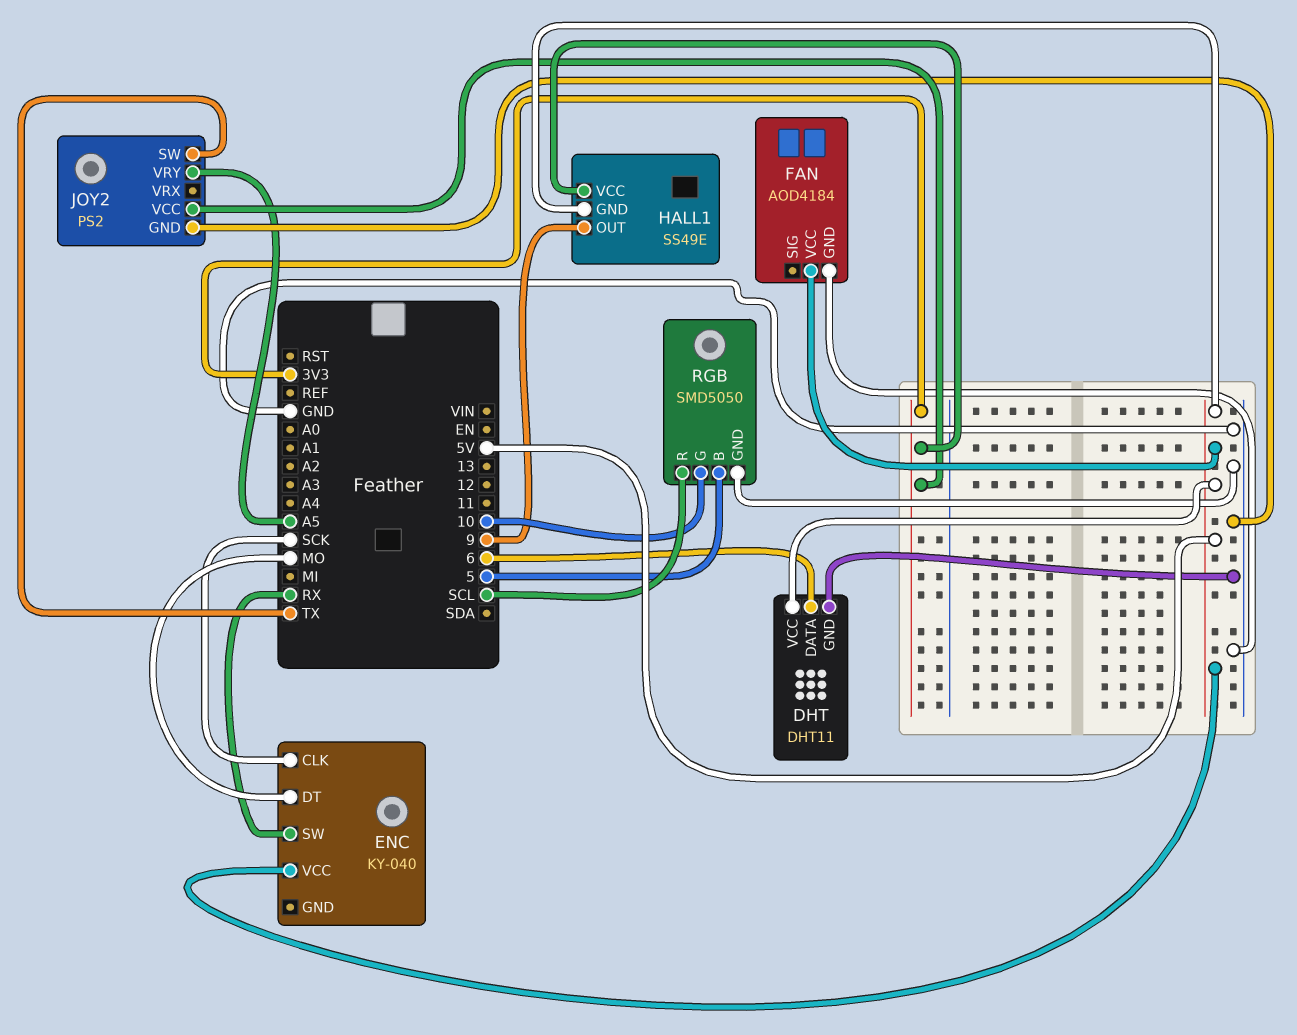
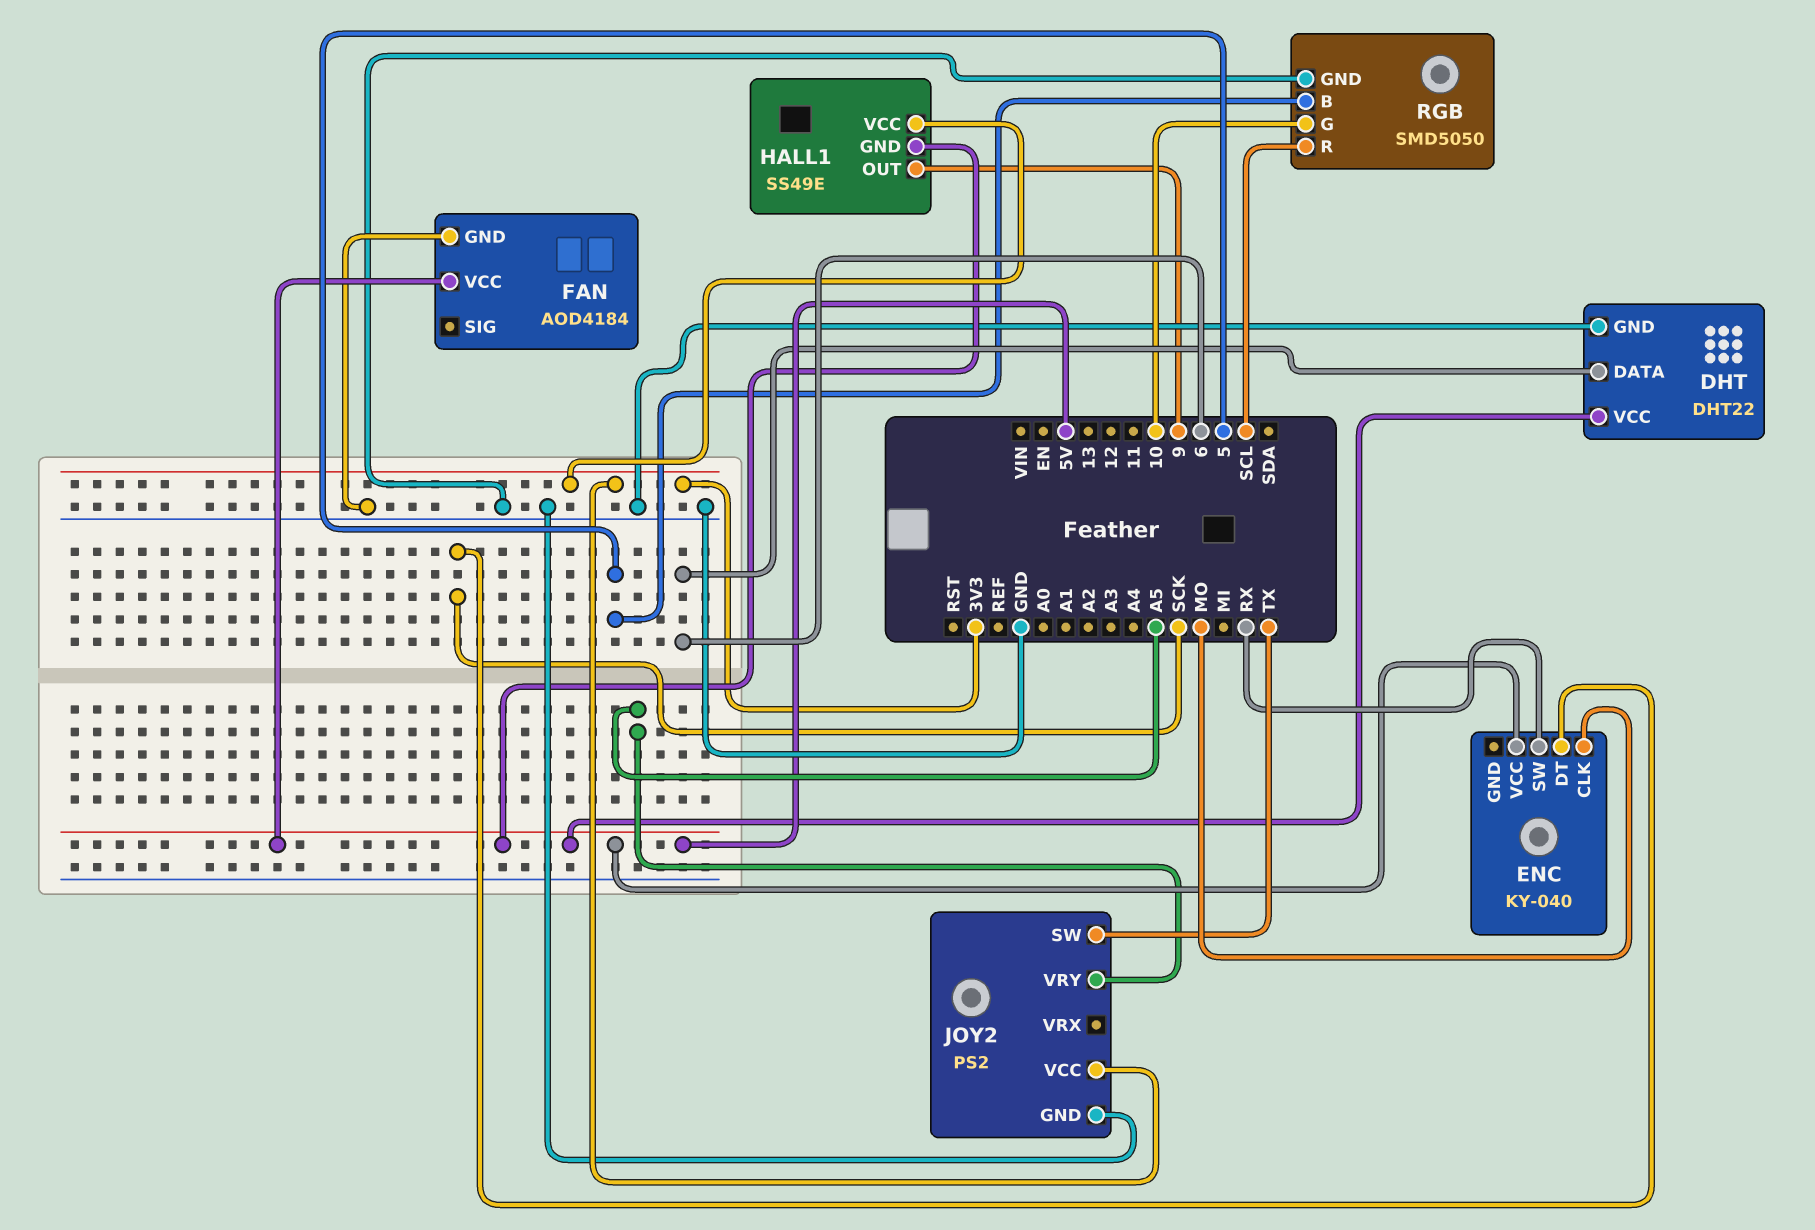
DHT: DHT11 -> DHT22
ENC pin CLK: SCK -> MO
ENC pin DT: MO -> SCK

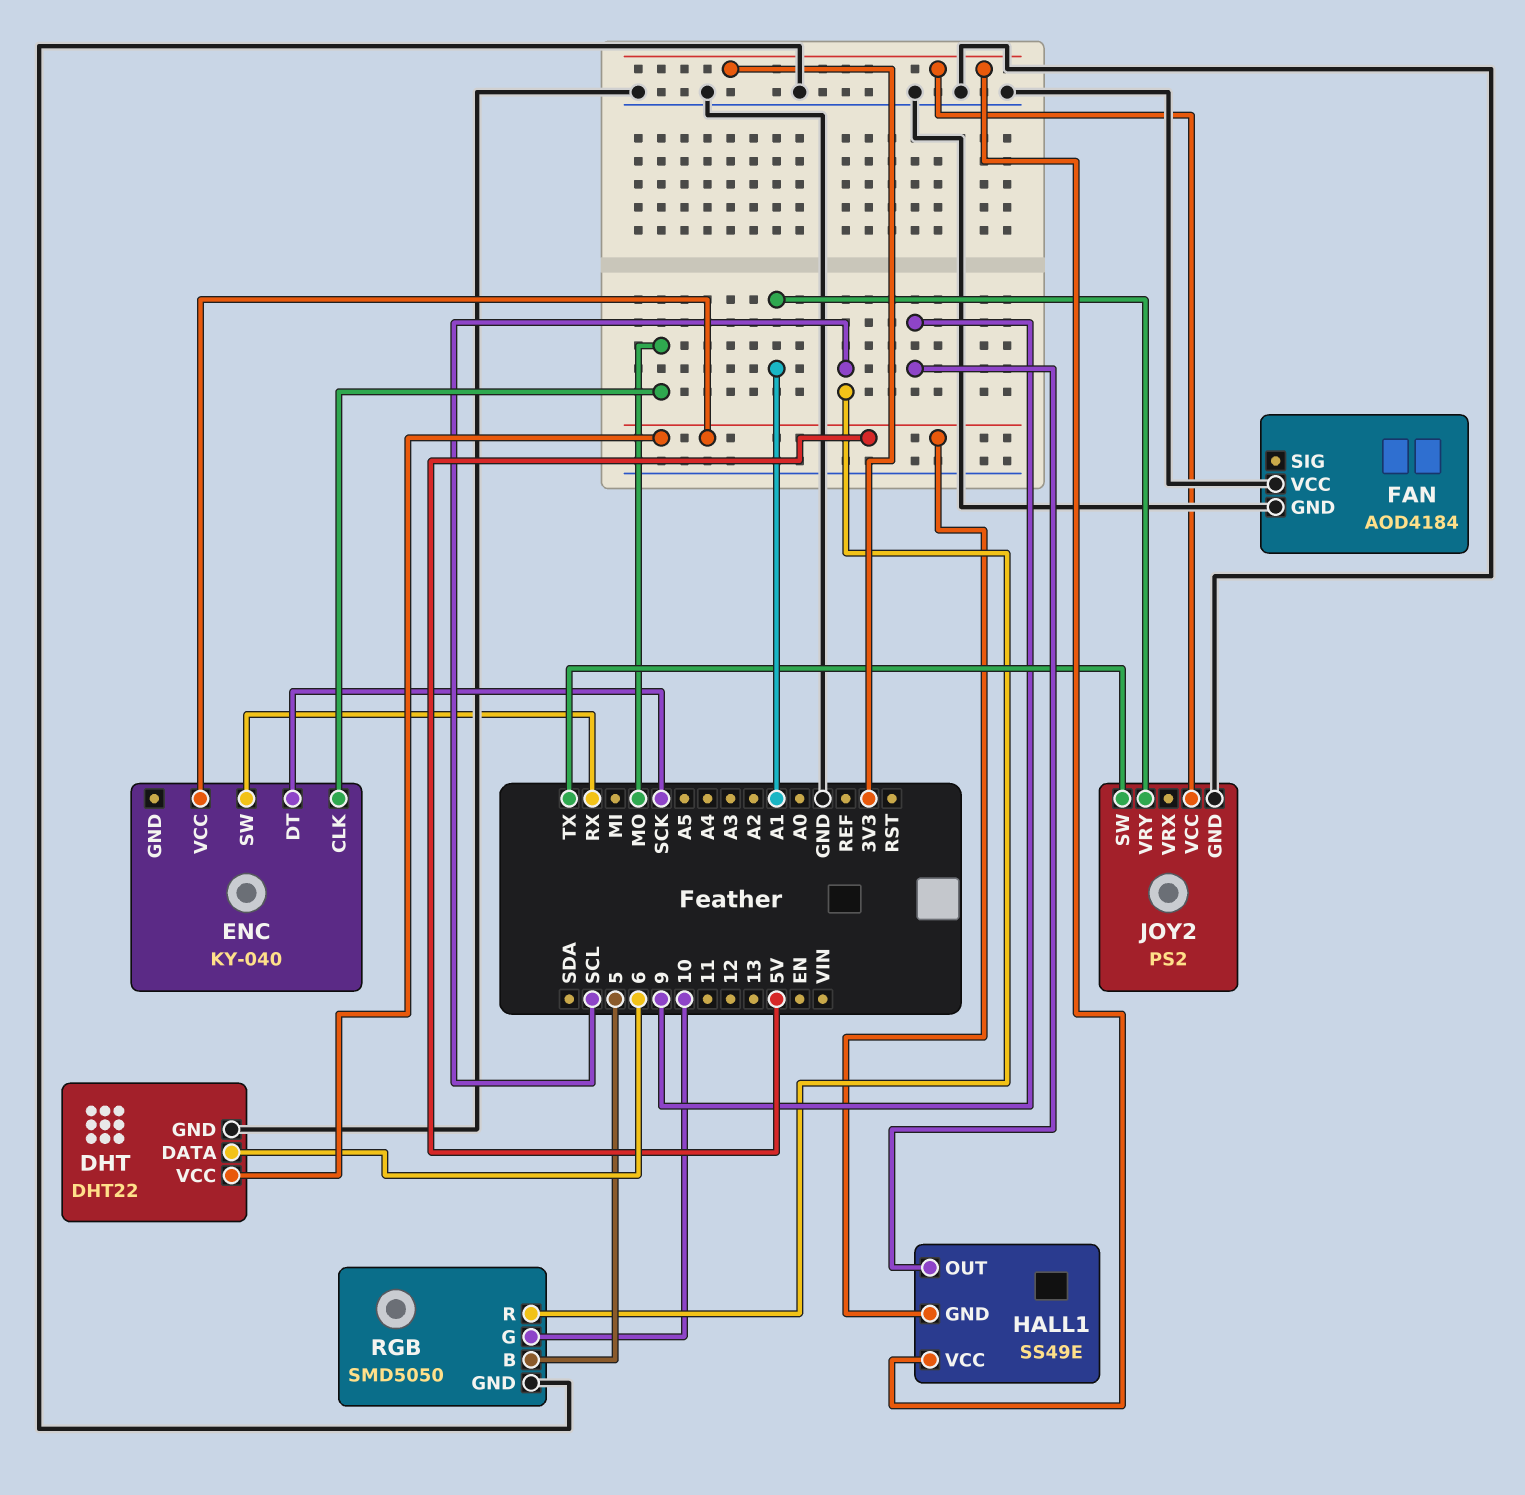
FAN pin VCC: 5V -> GND
JOY2 pin VRY: A5 -> A1

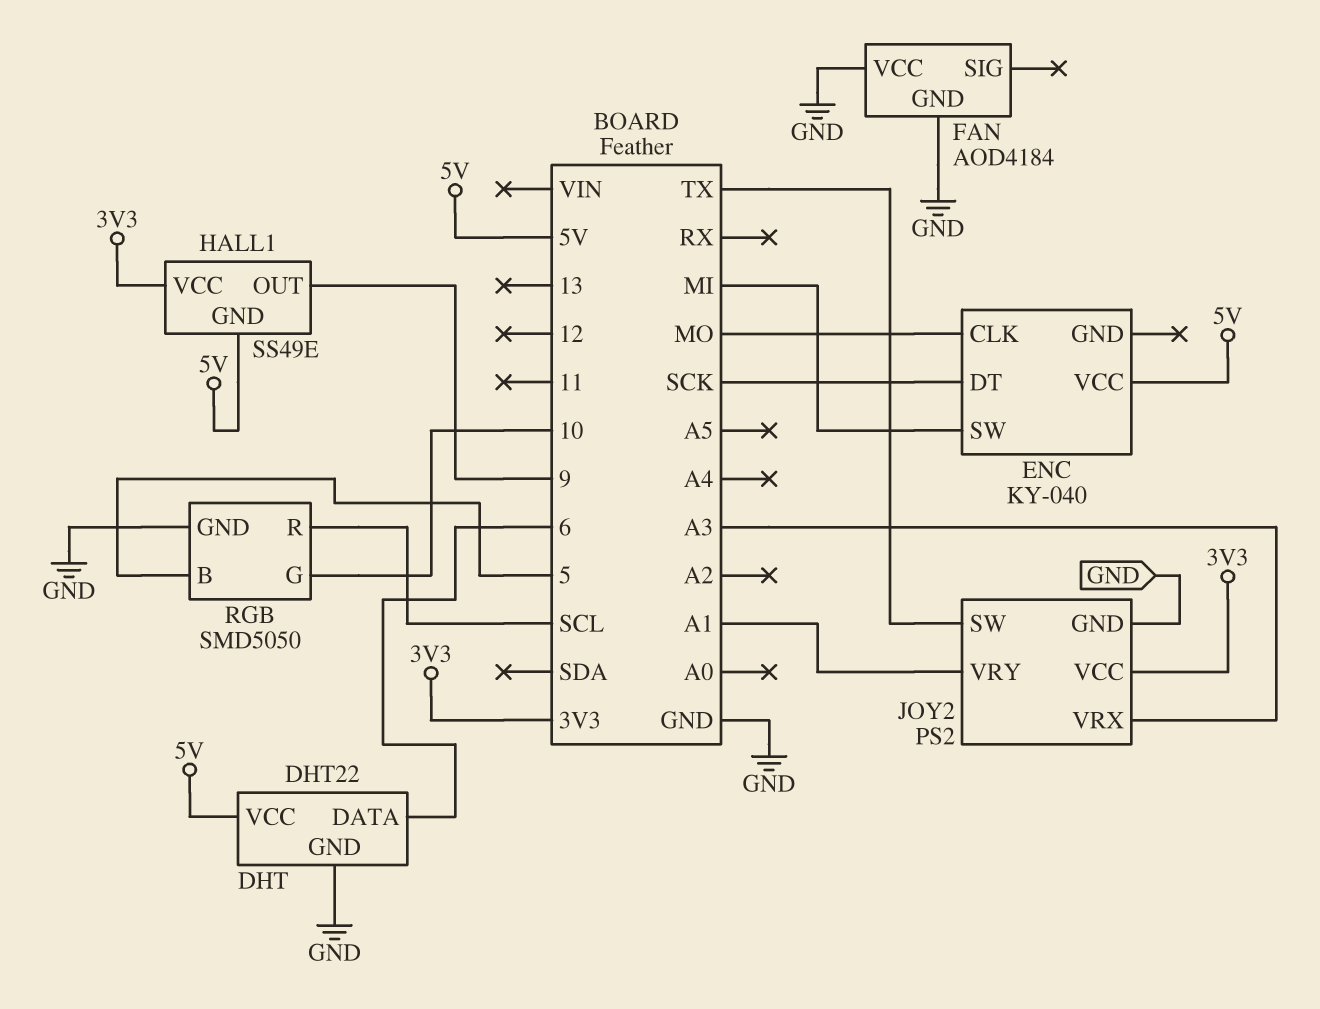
ENC pin SW: RX -> MI
JOY2 pin VRX: none -> A3

